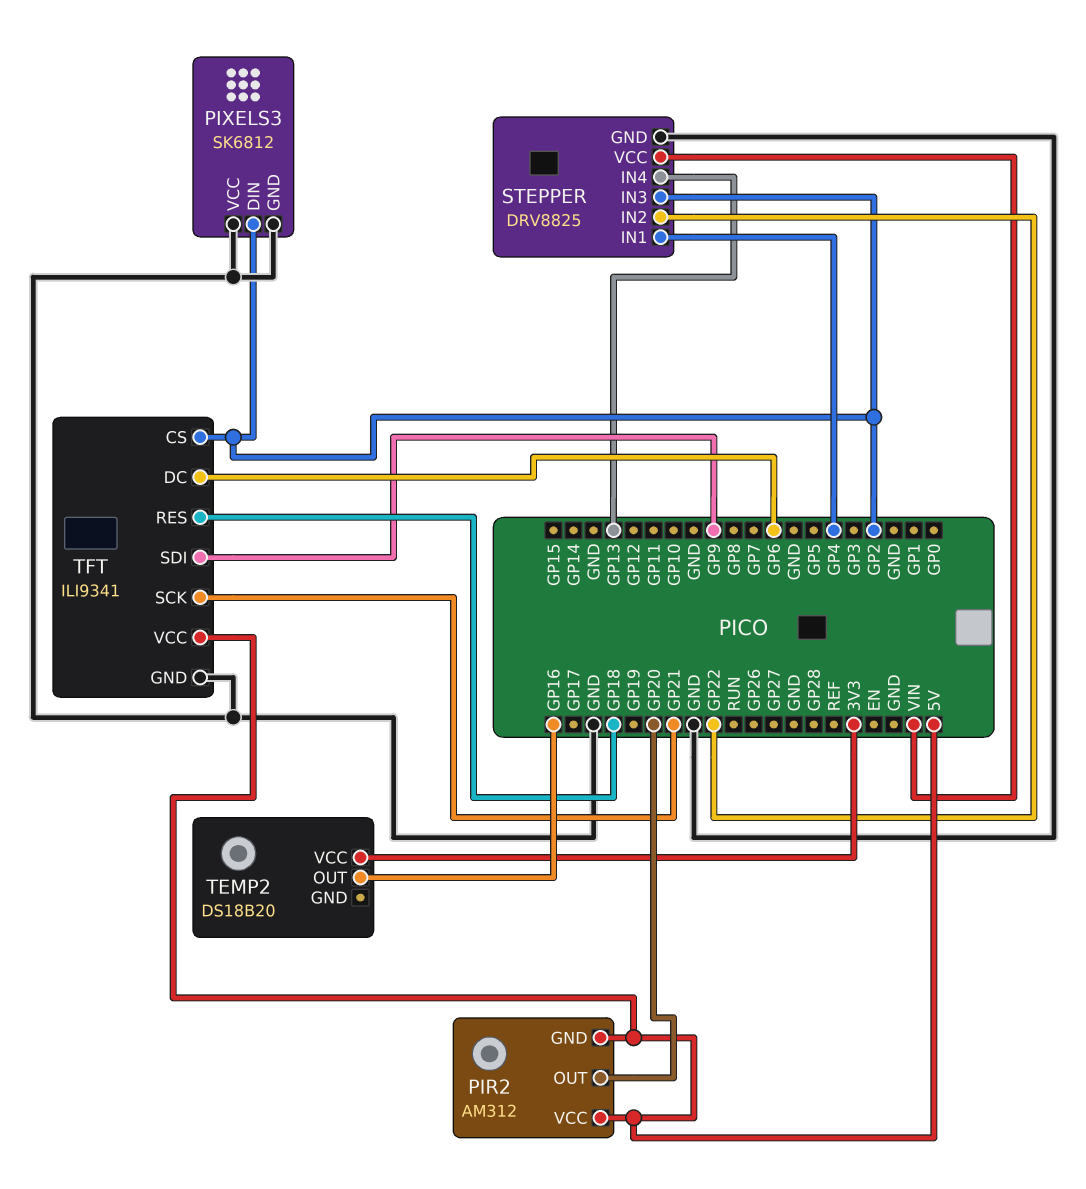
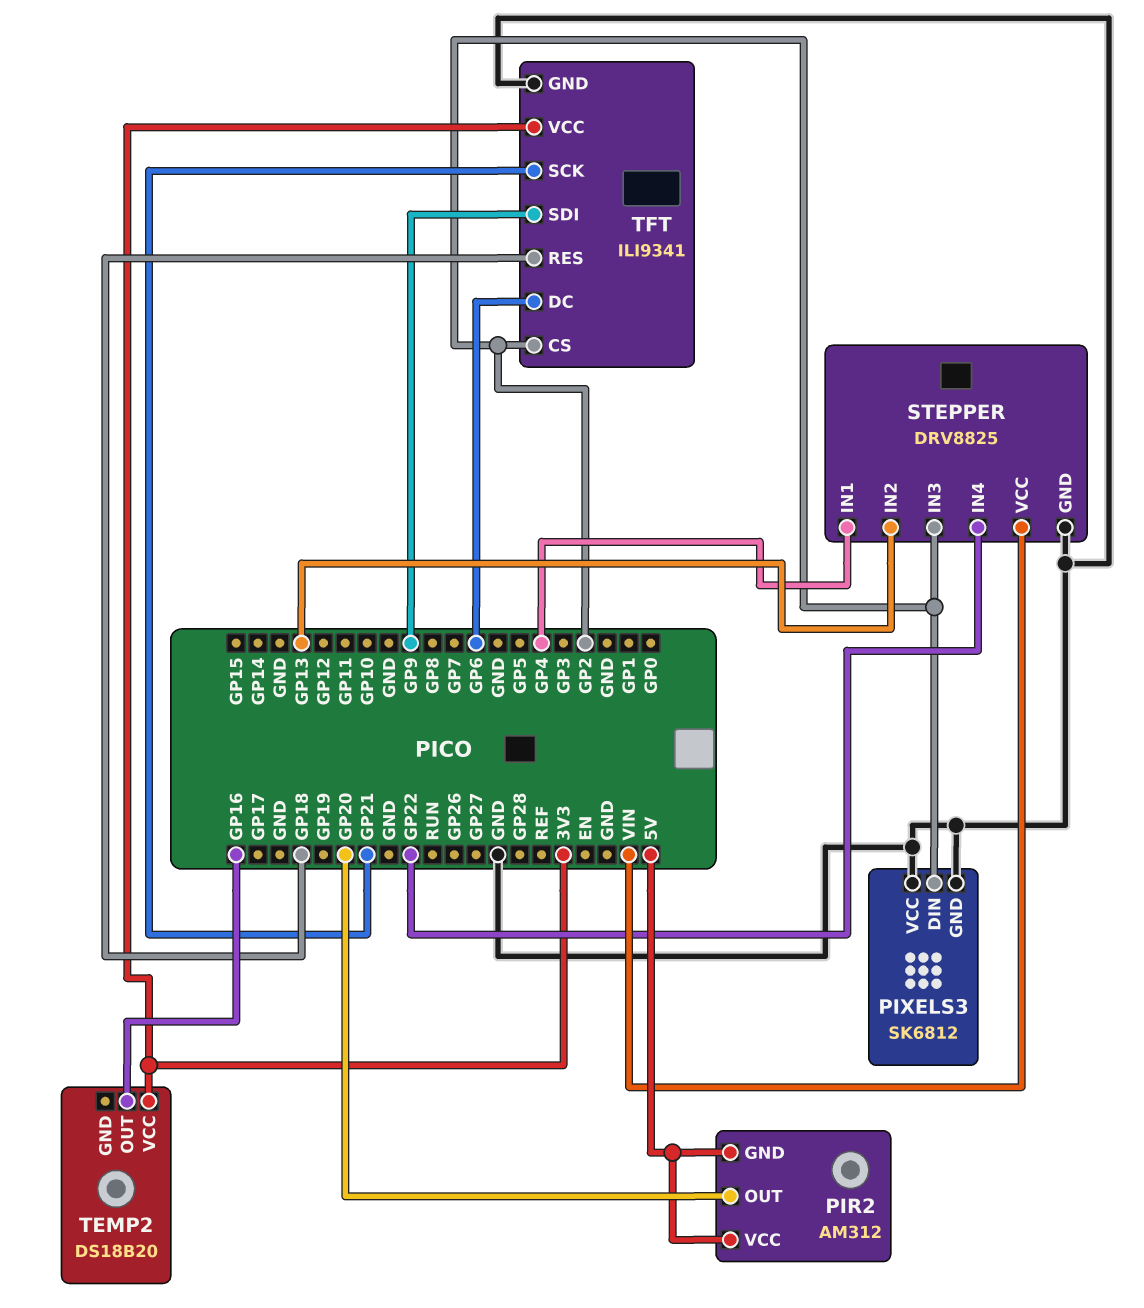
STEPPER pin IN2: GP22 -> GP13
STEPPER pin IN4: GP13 -> GP22
TFT pin VCC: 5V -> 3V3

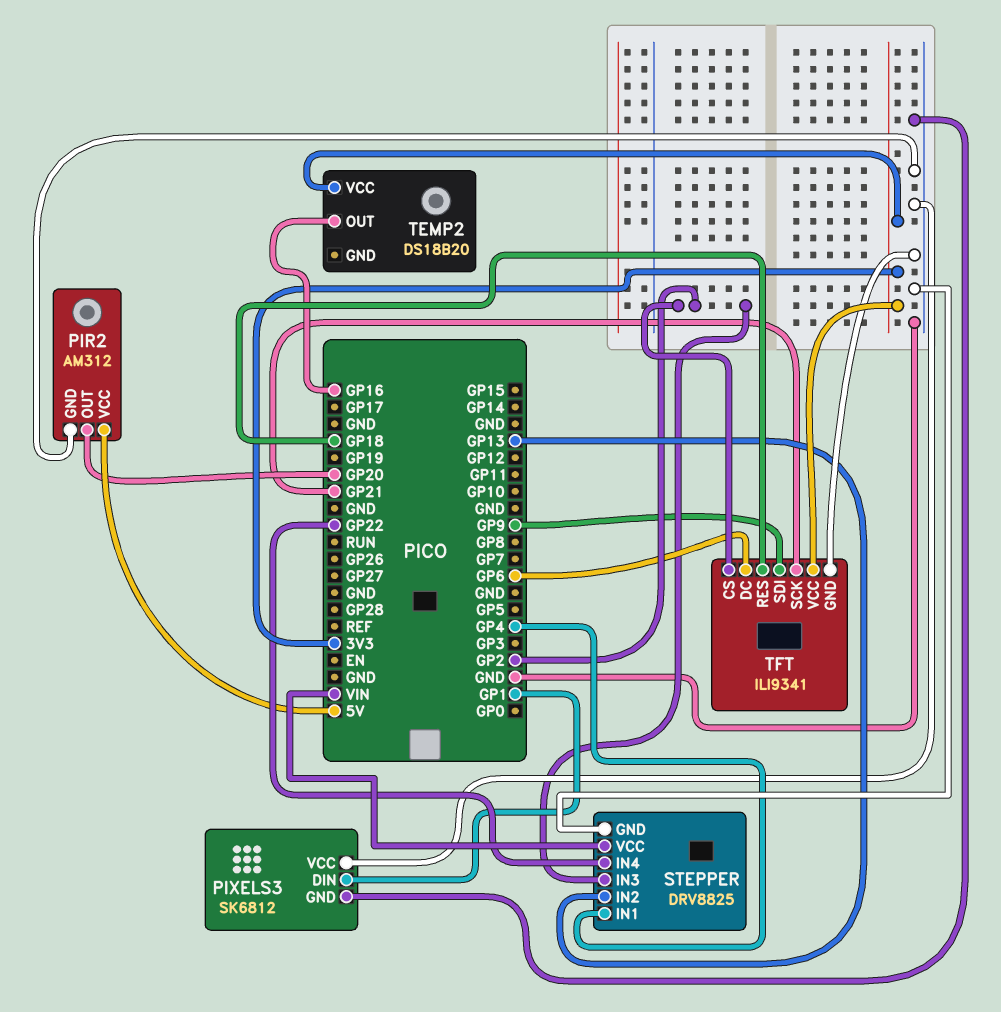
PIR2 pin GND: 5V -> GND
PIXELS3 pin DIN: GP2 -> GP1

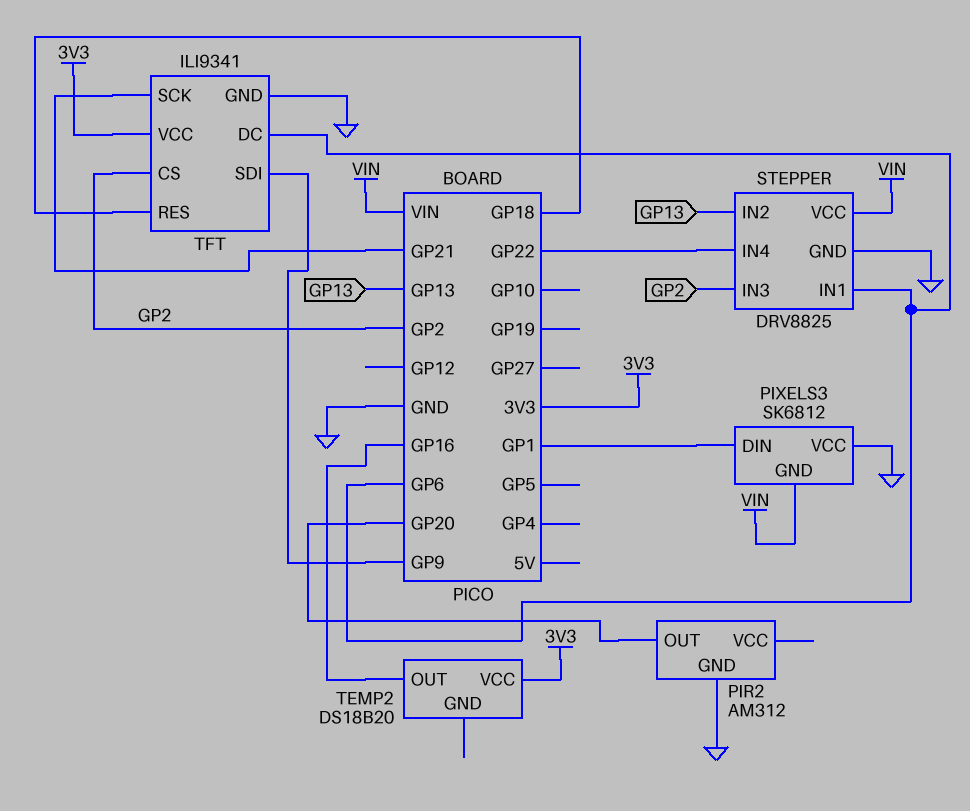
PIR2 pin VCC: 5V -> none
PIXELS3 pin GND: GND -> VIN
STEPPER pin IN1: GP4 -> GP6

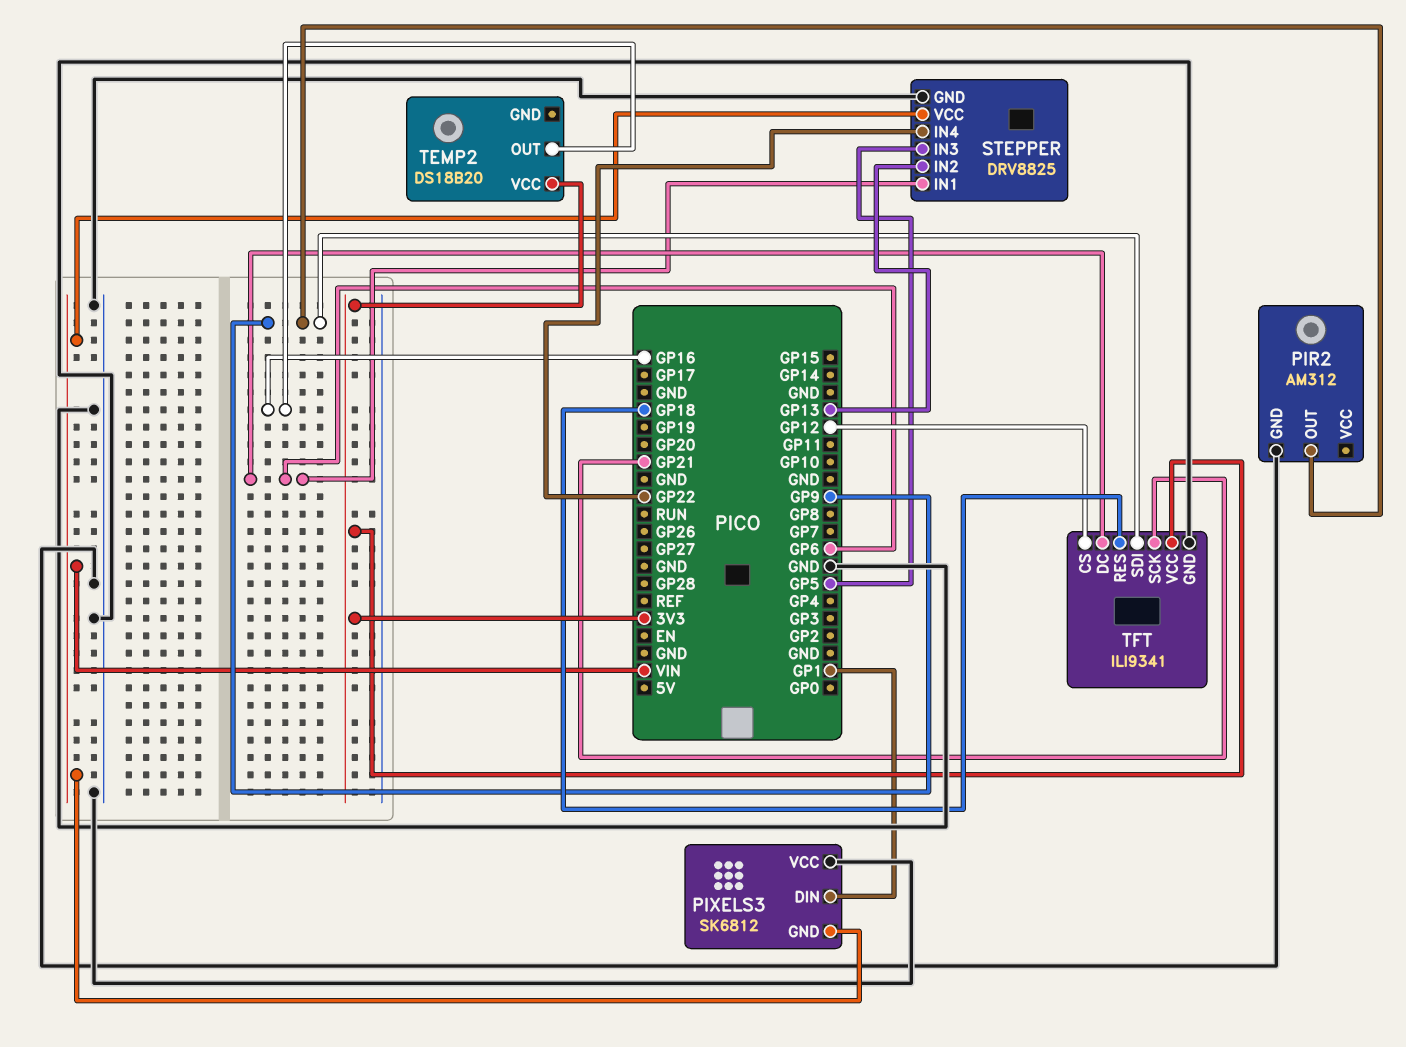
PIR2 pin OUT: GP20 -> GP9
STEPPER pin IN3: GP2 -> GP5
TFT pin CS: GP2 -> GP12

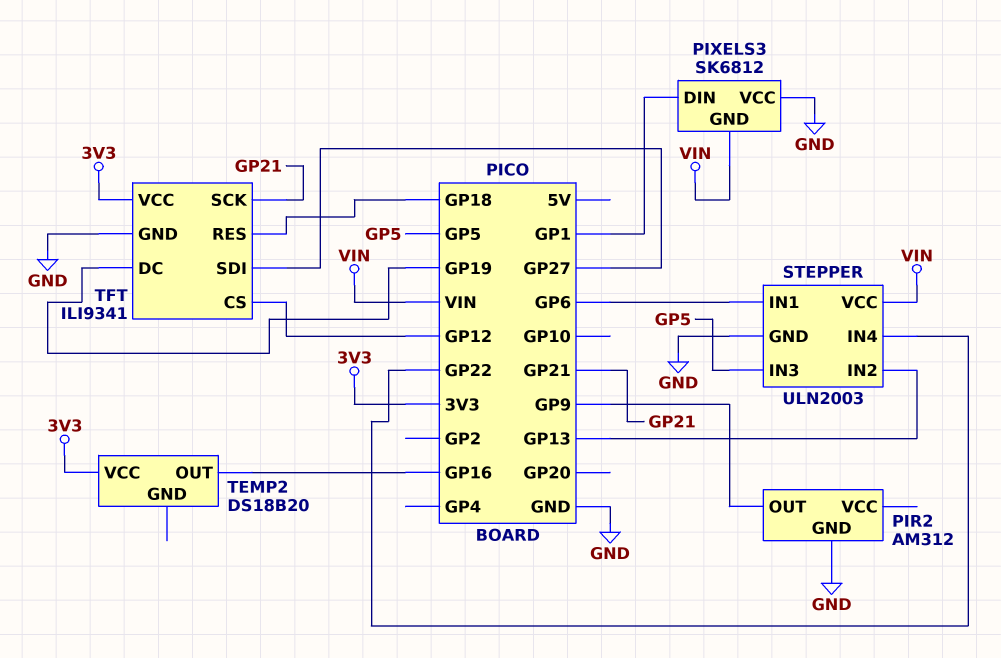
STEPPER: DRV8825 -> ULN2003
TFT pin DC: GP6 -> GP19
TFT pin SDI: GP9 -> GP27

